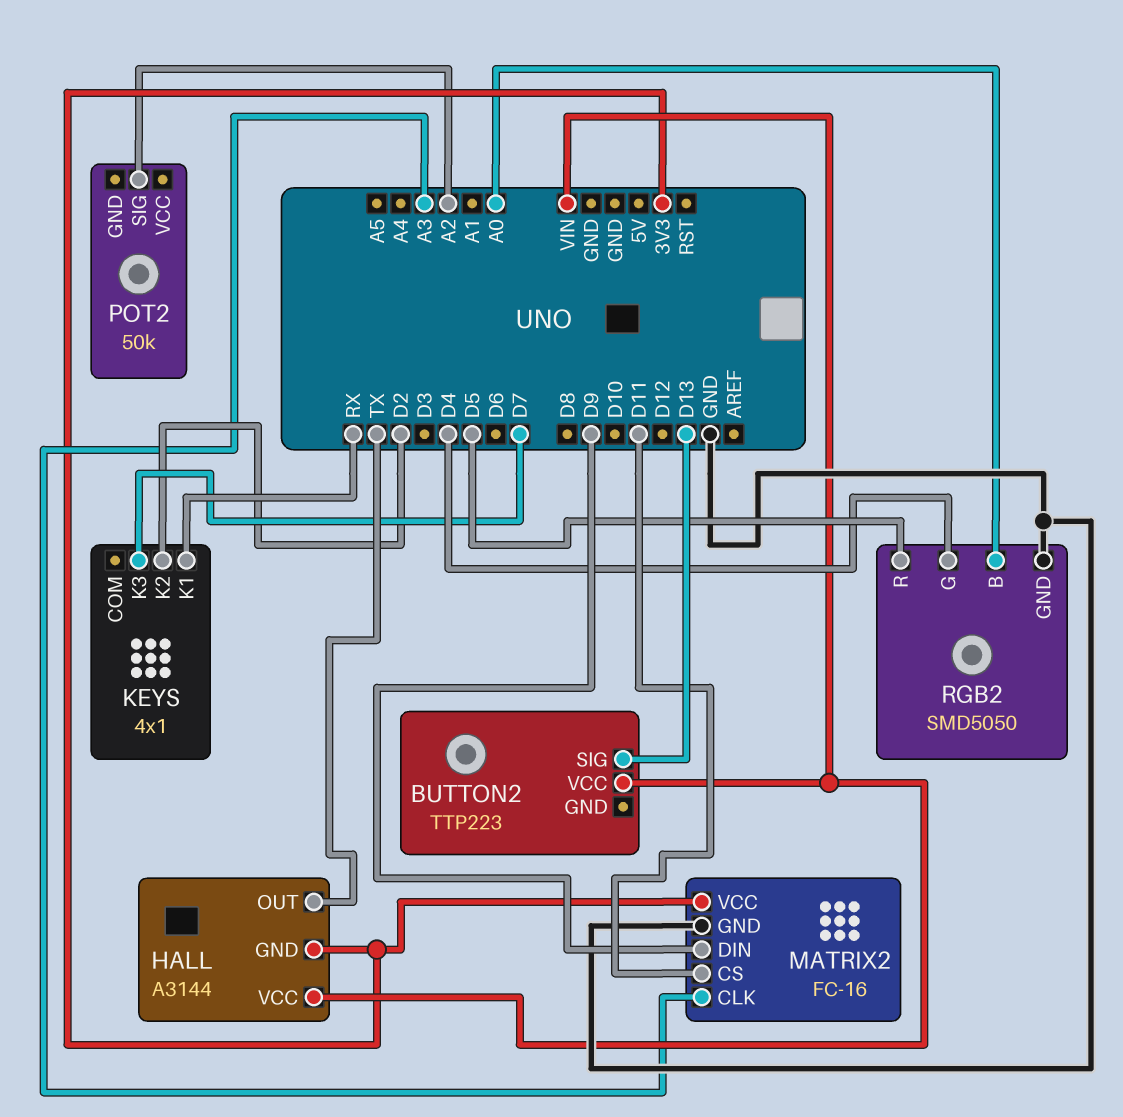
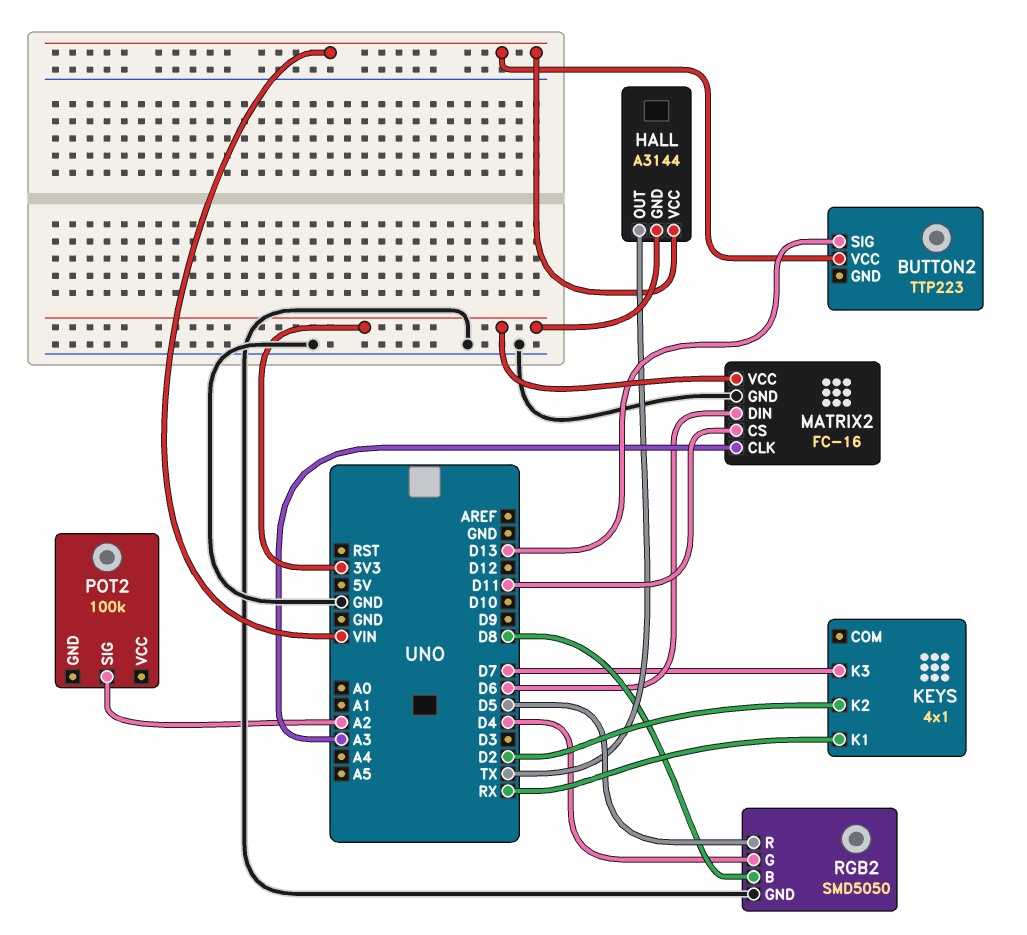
MATRIX2 pin DIN: D9 -> D6
POT2: 50k -> 100k
RGB2 pin B: A0 -> D8

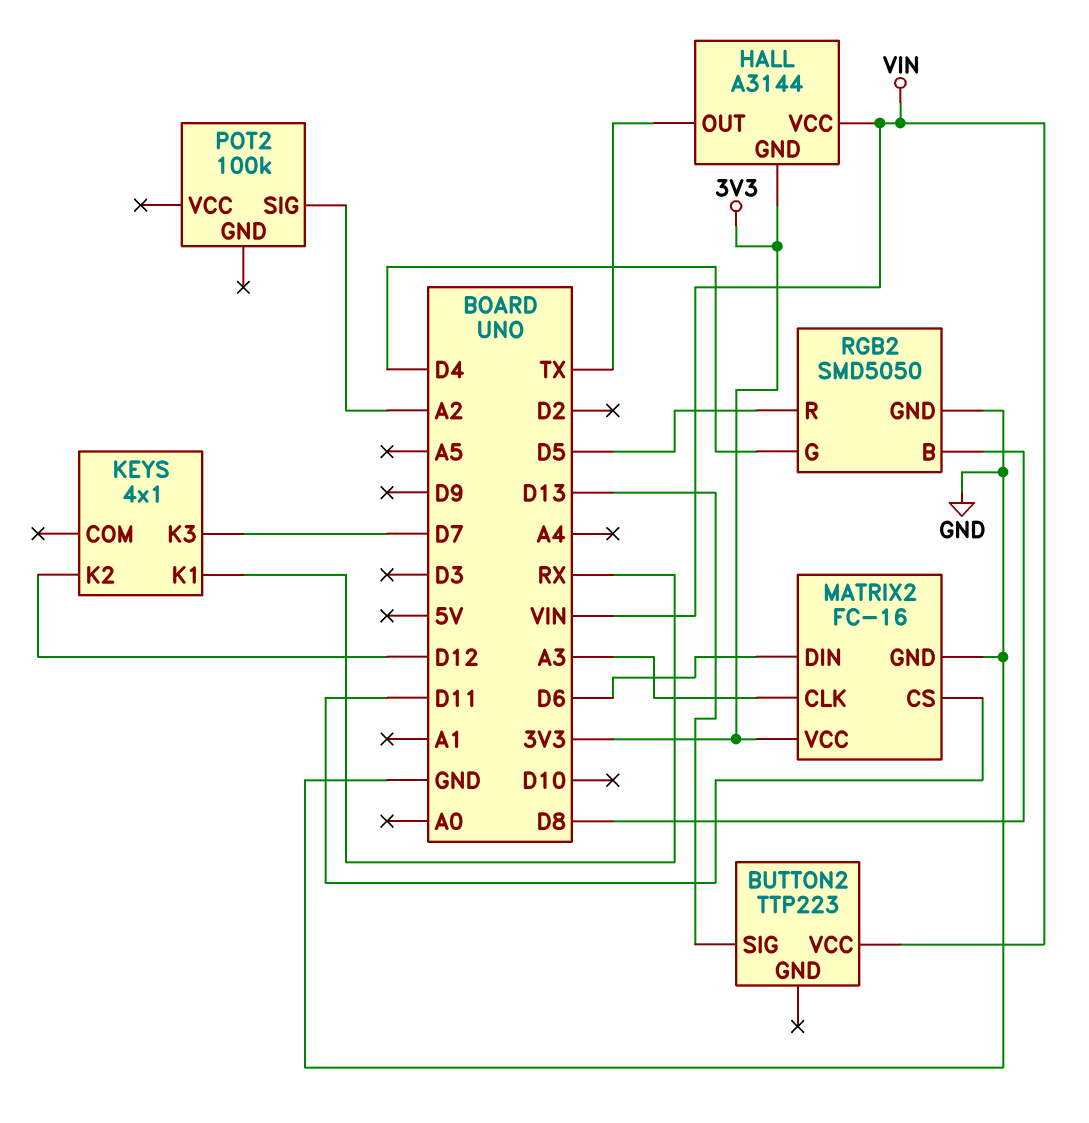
KEYS pin K2: D2 -> D12

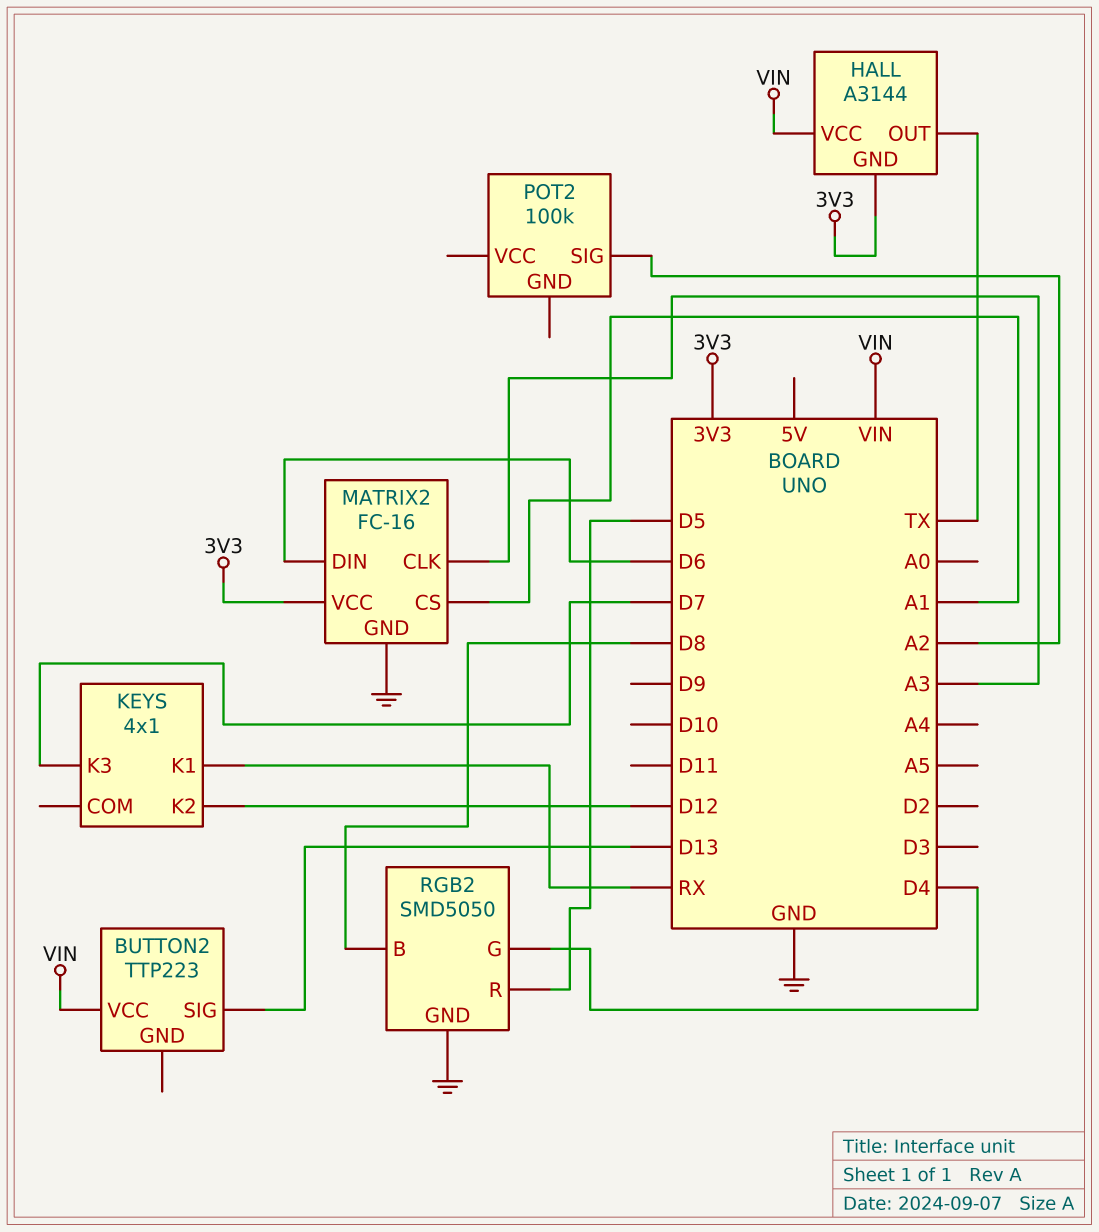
MATRIX2 pin CS: D11 -> A1

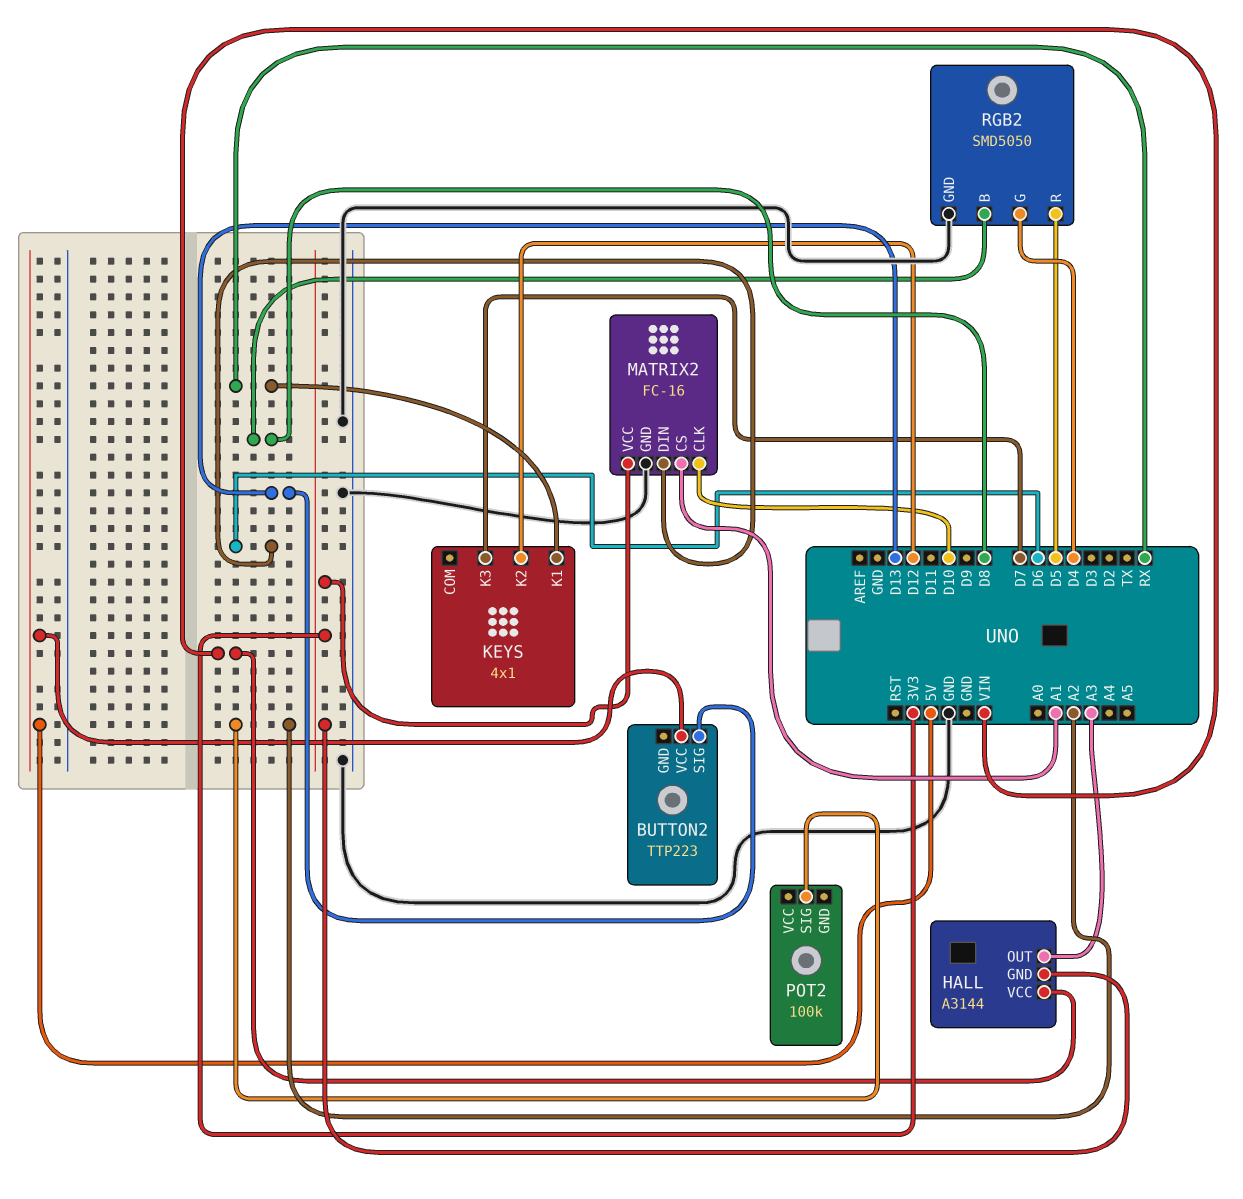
BUTTON2 pin VCC: VIN -> 5V
HALL pin OUT: TX -> A3
MATRIX2 pin CLK: A3 -> D10

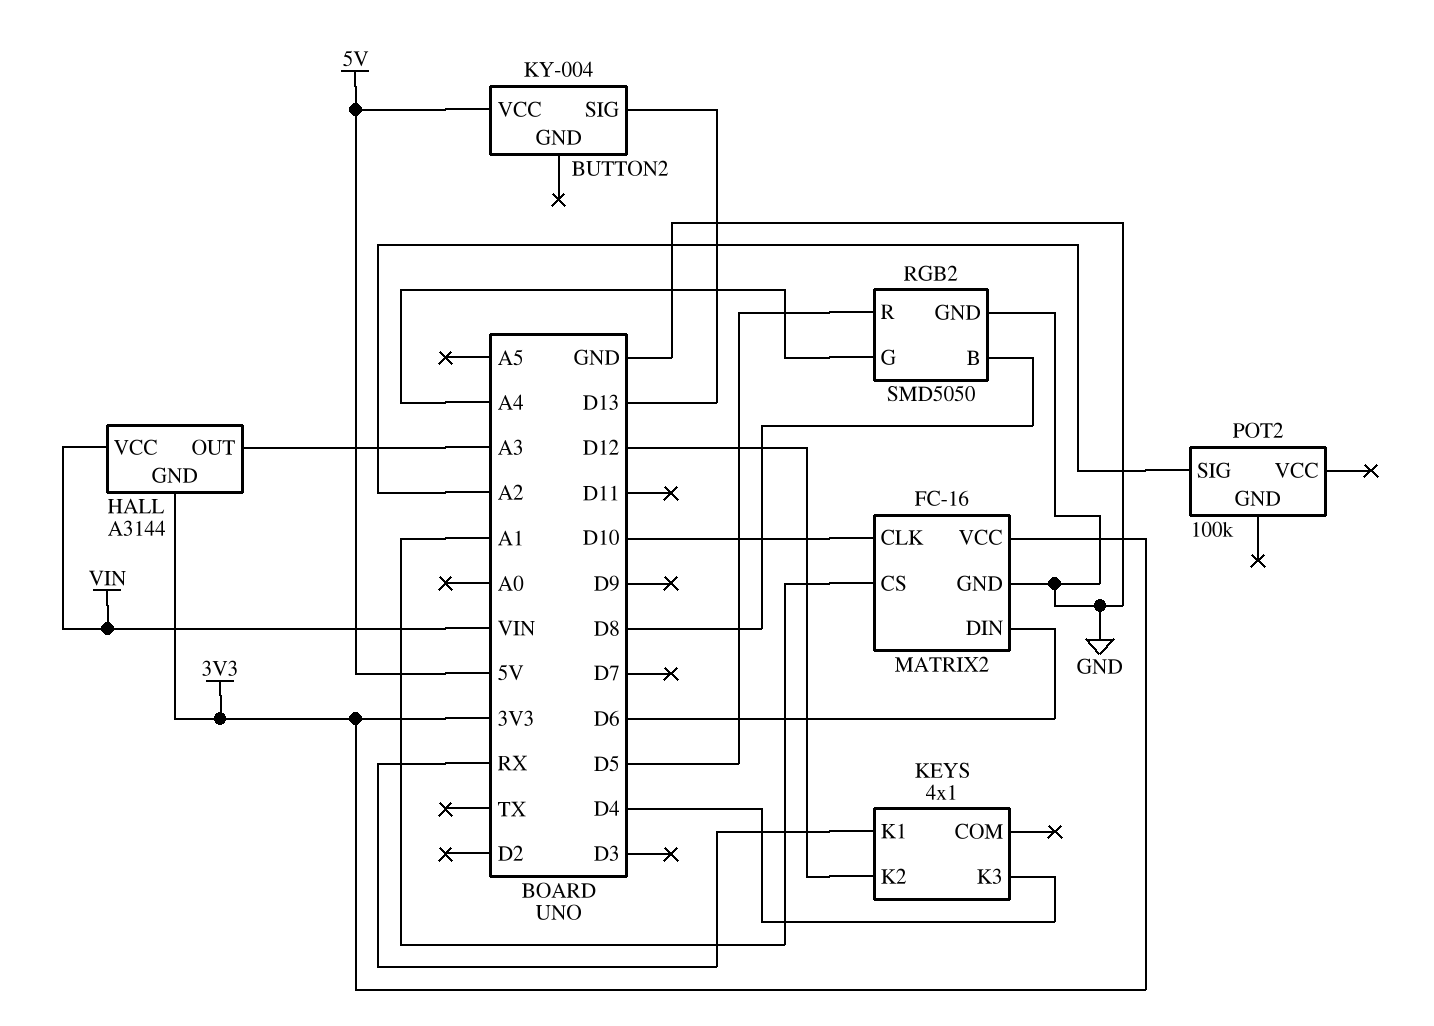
BUTTON2: TTP223 -> KY-004
KEYS pin K3: D7 -> D4
RGB2 pin G: D4 -> A4

